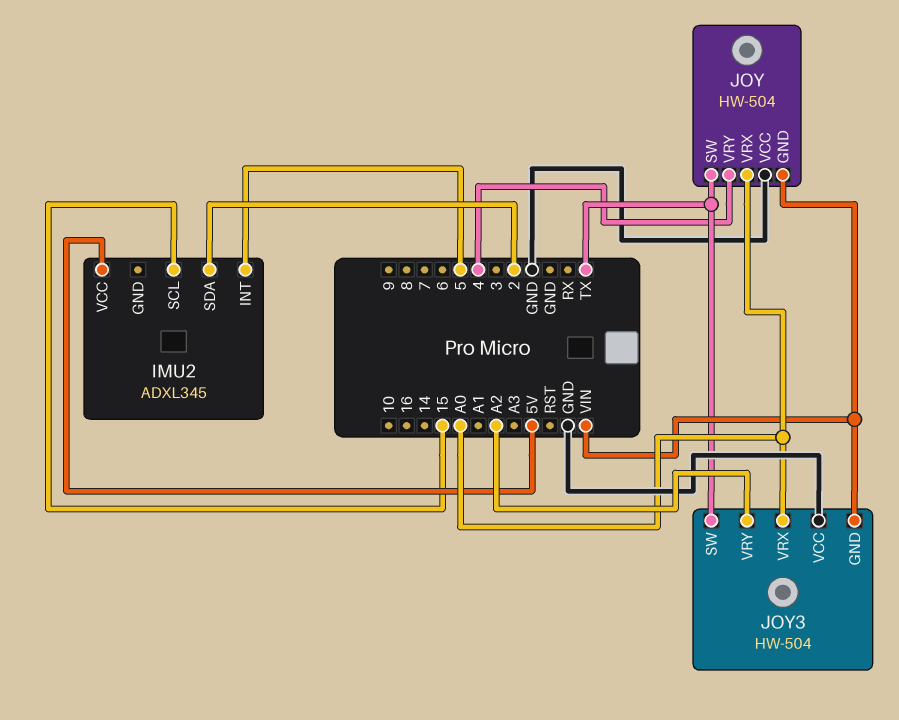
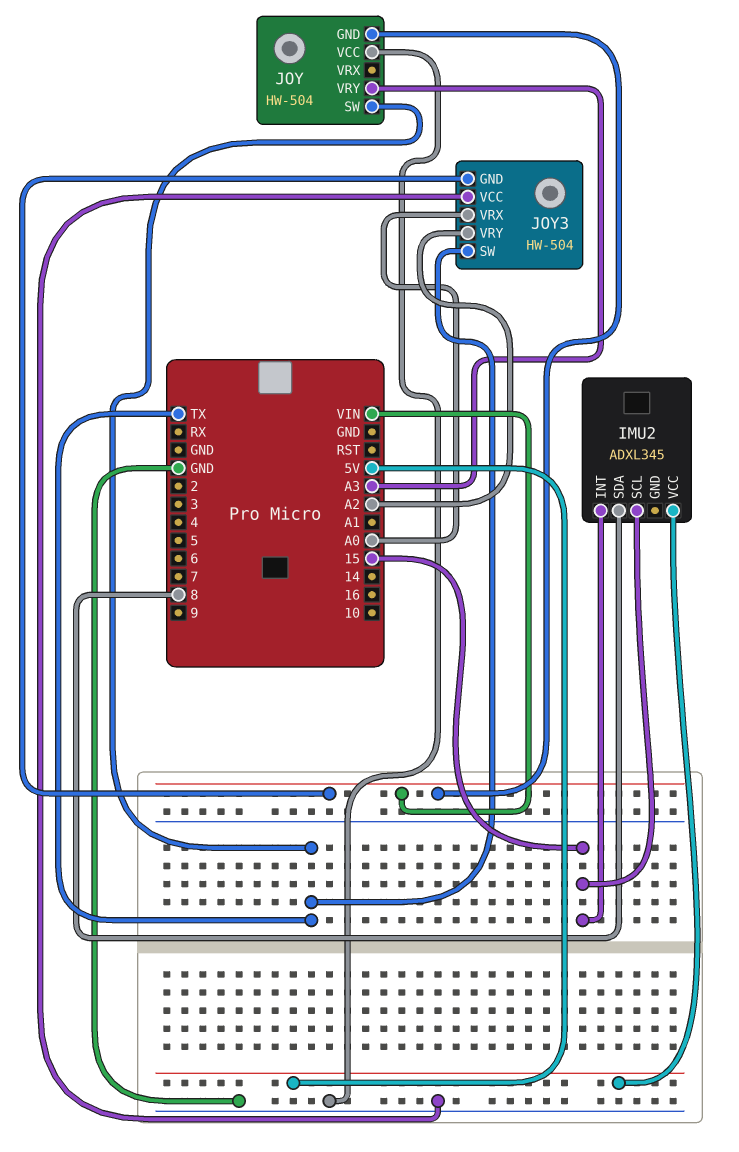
IMU2 pin INT: 5 -> 15
IMU2 pin SDA: 2 -> 8
JOY pin VRX: A0 -> none
JOY pin VRY: 4 -> A3

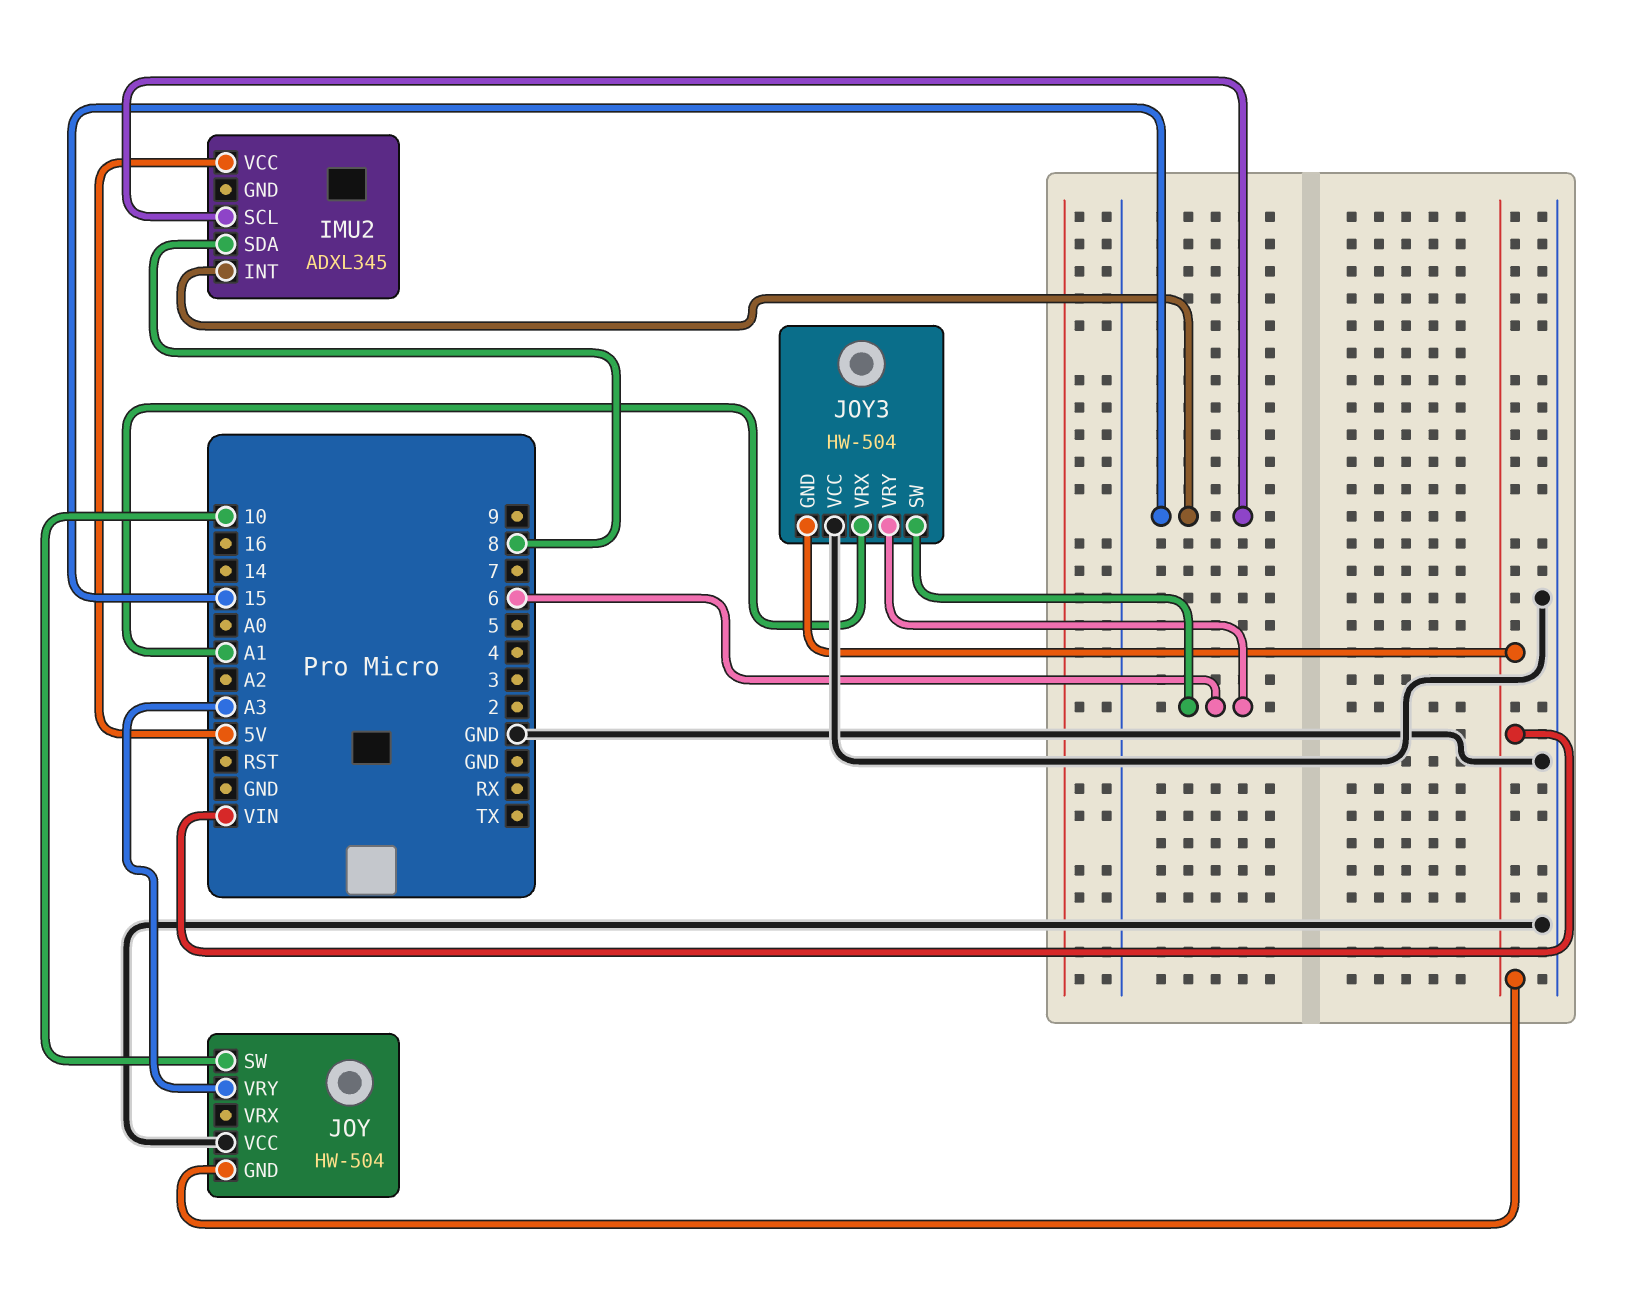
JOY pin SW: TX -> 10
JOY3 pin SW: TX -> 6
JOY3 pin VRX: A0 -> A1
JOY3 pin VRY: A2 -> 6

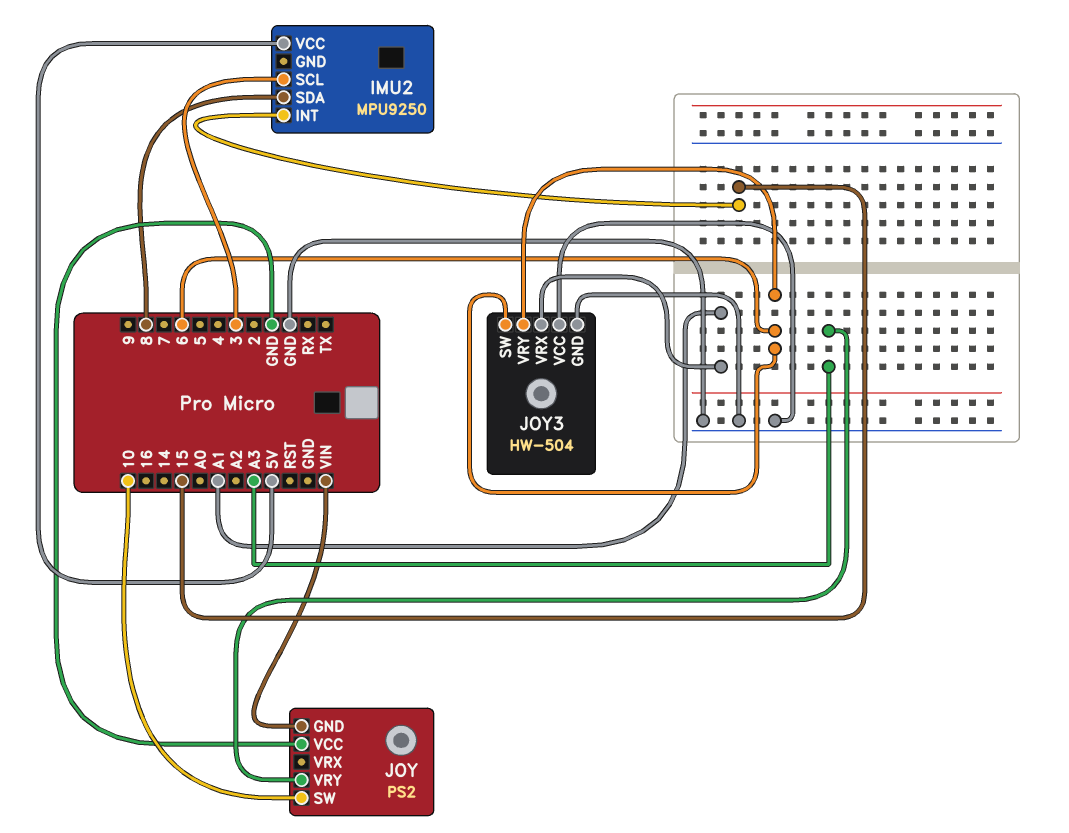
IMU2: ADXL345 -> MPU9250
IMU2 pin SCL: 15 -> 3
JOY: HW-504 -> PS2
JOY3 pin GND: VIN -> GND

